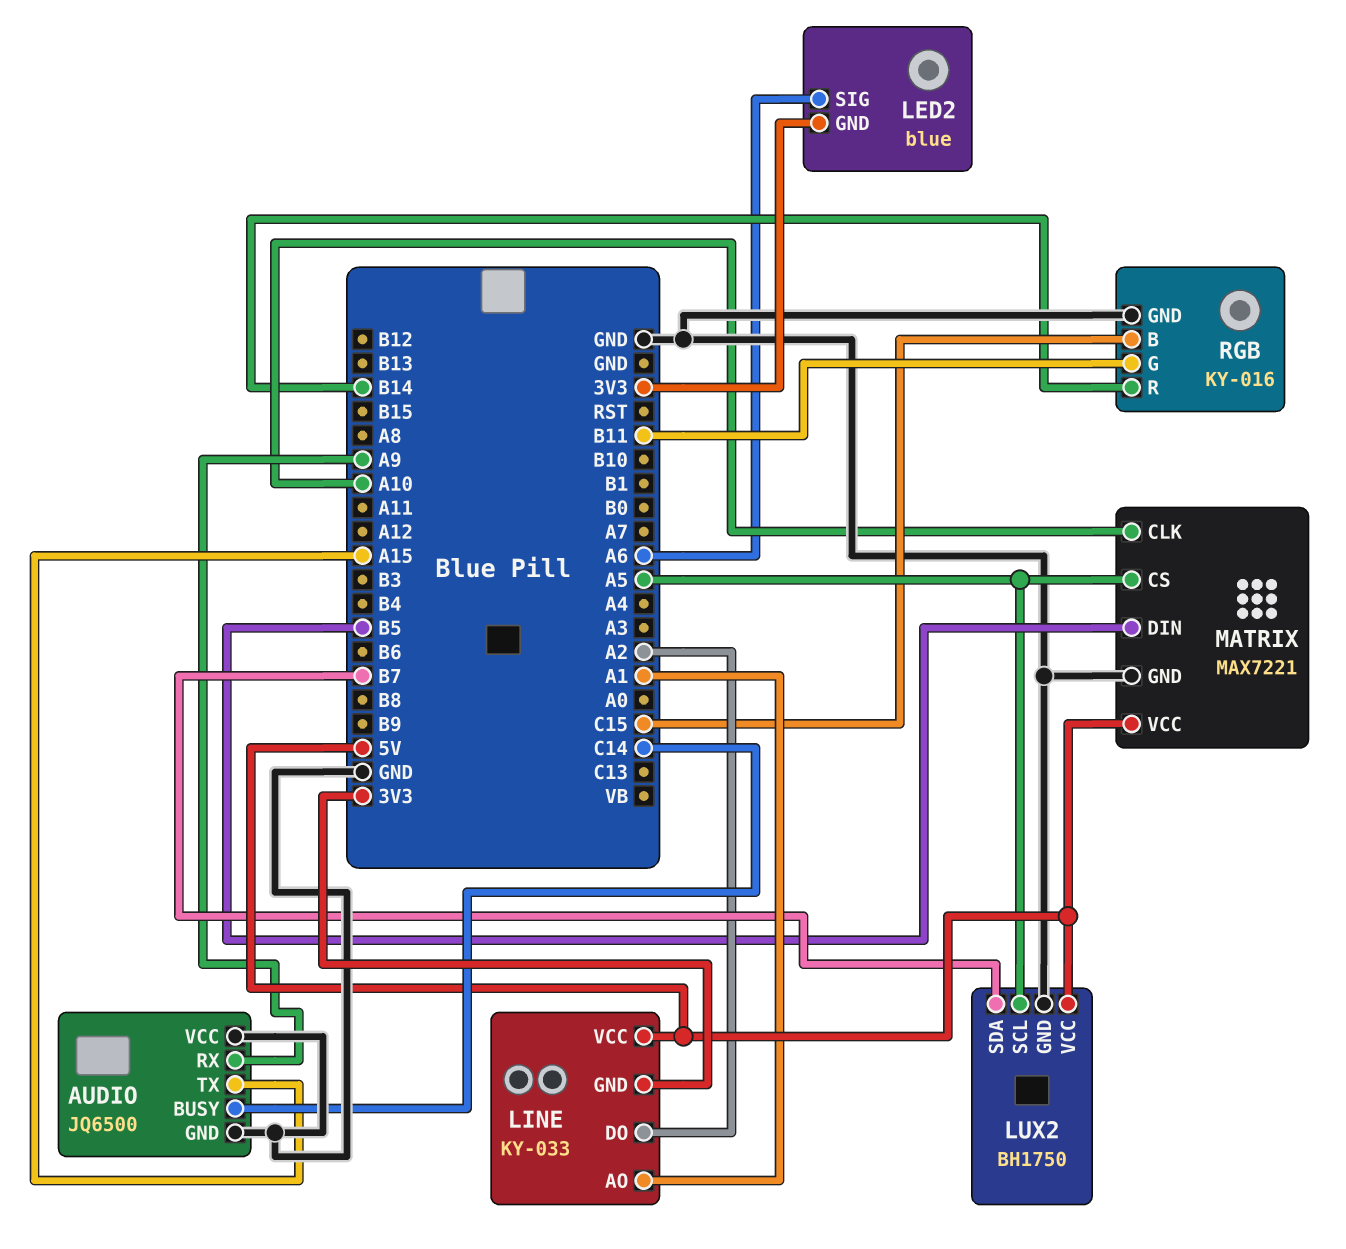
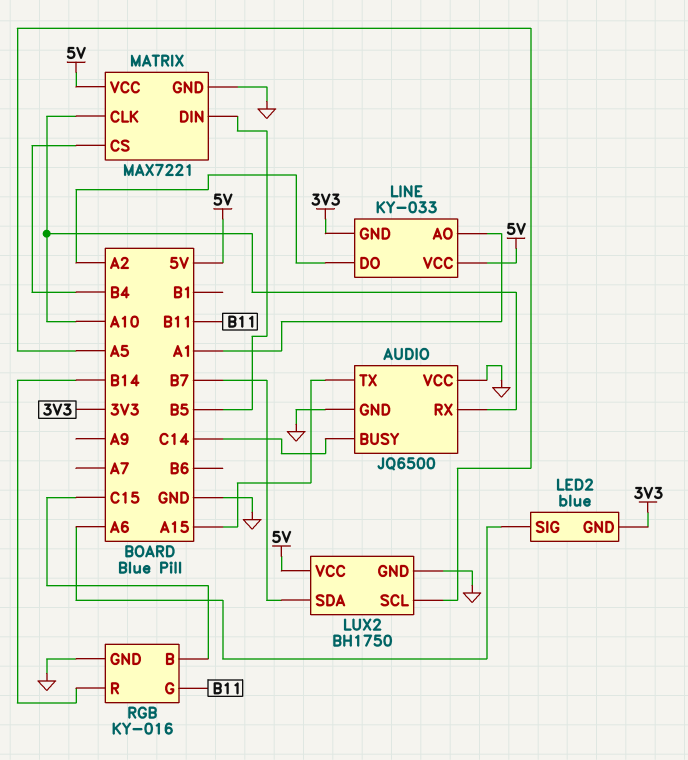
AUDIO pin RX: A9 -> A10
MATRIX pin CS: A5 -> B4

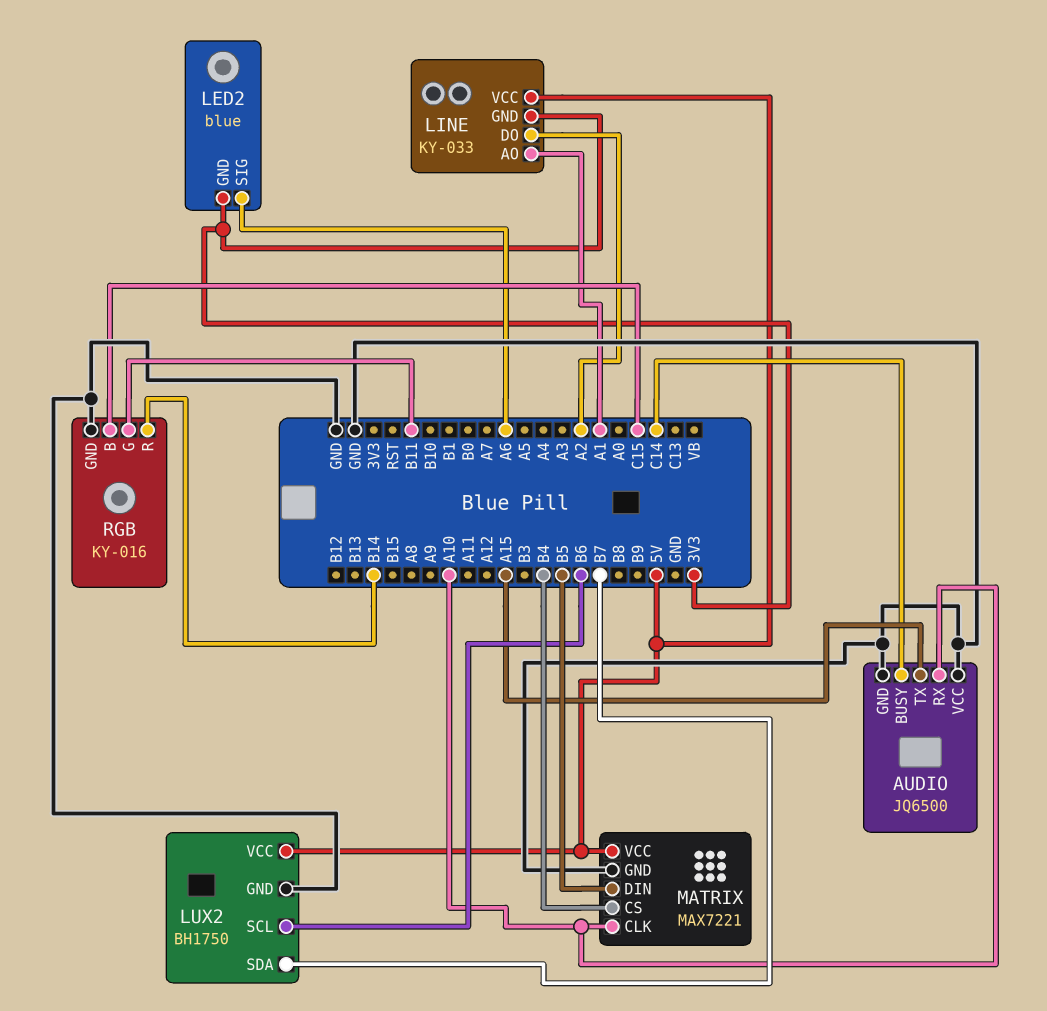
LUX2 pin SCL: A5 -> B6

